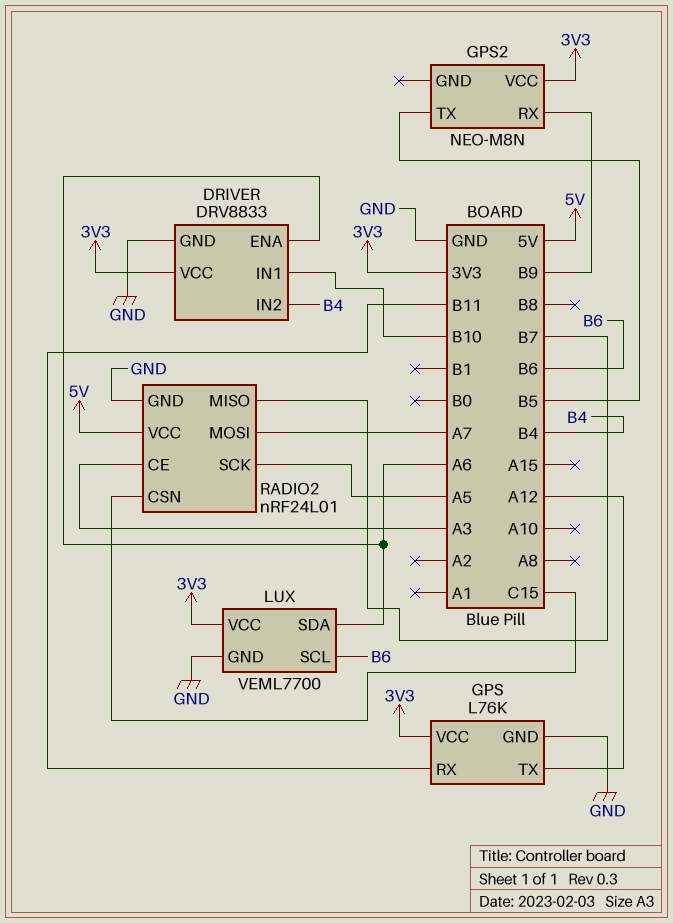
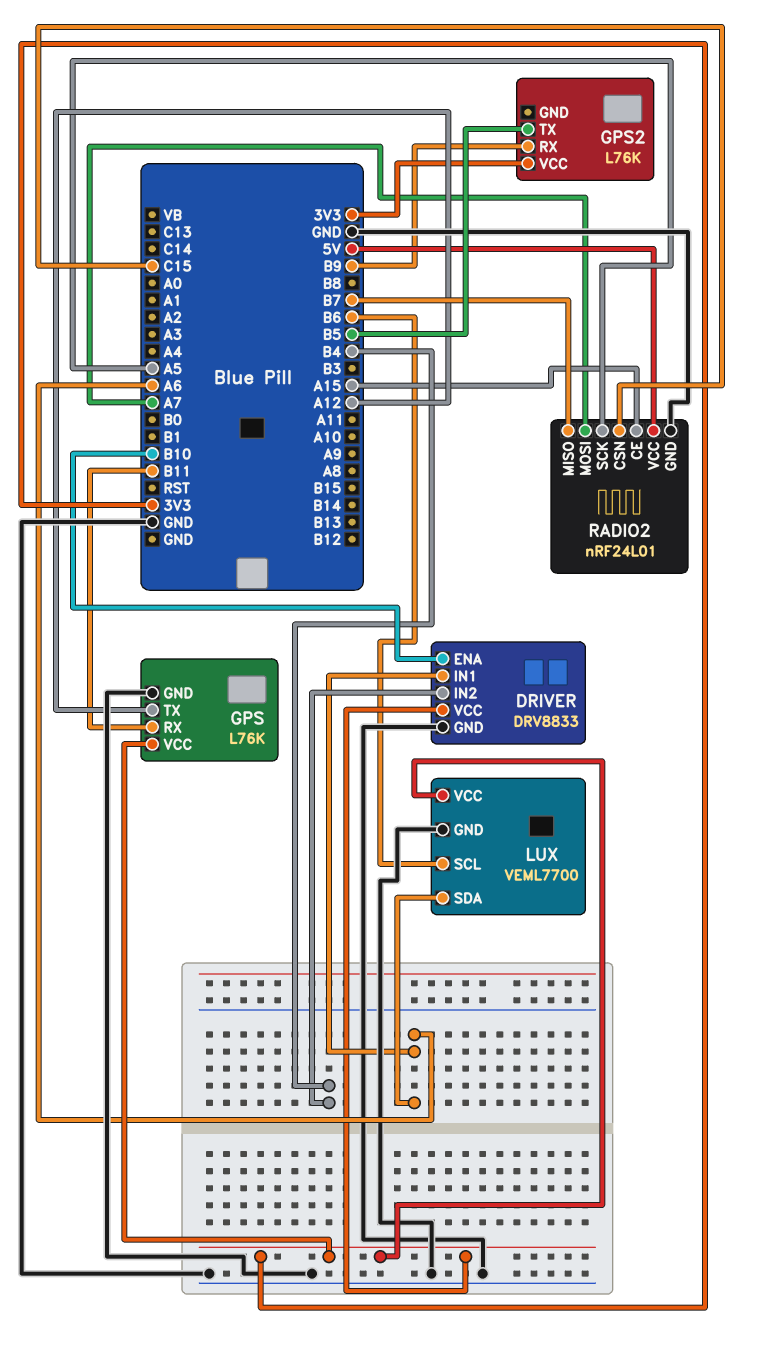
DRIVER pin ENA: A6 -> B10
DRIVER pin IN1: B10 -> A6
GPS2: NEO-M8N -> L76K
RADIO2 pin CE: A3 -> A15

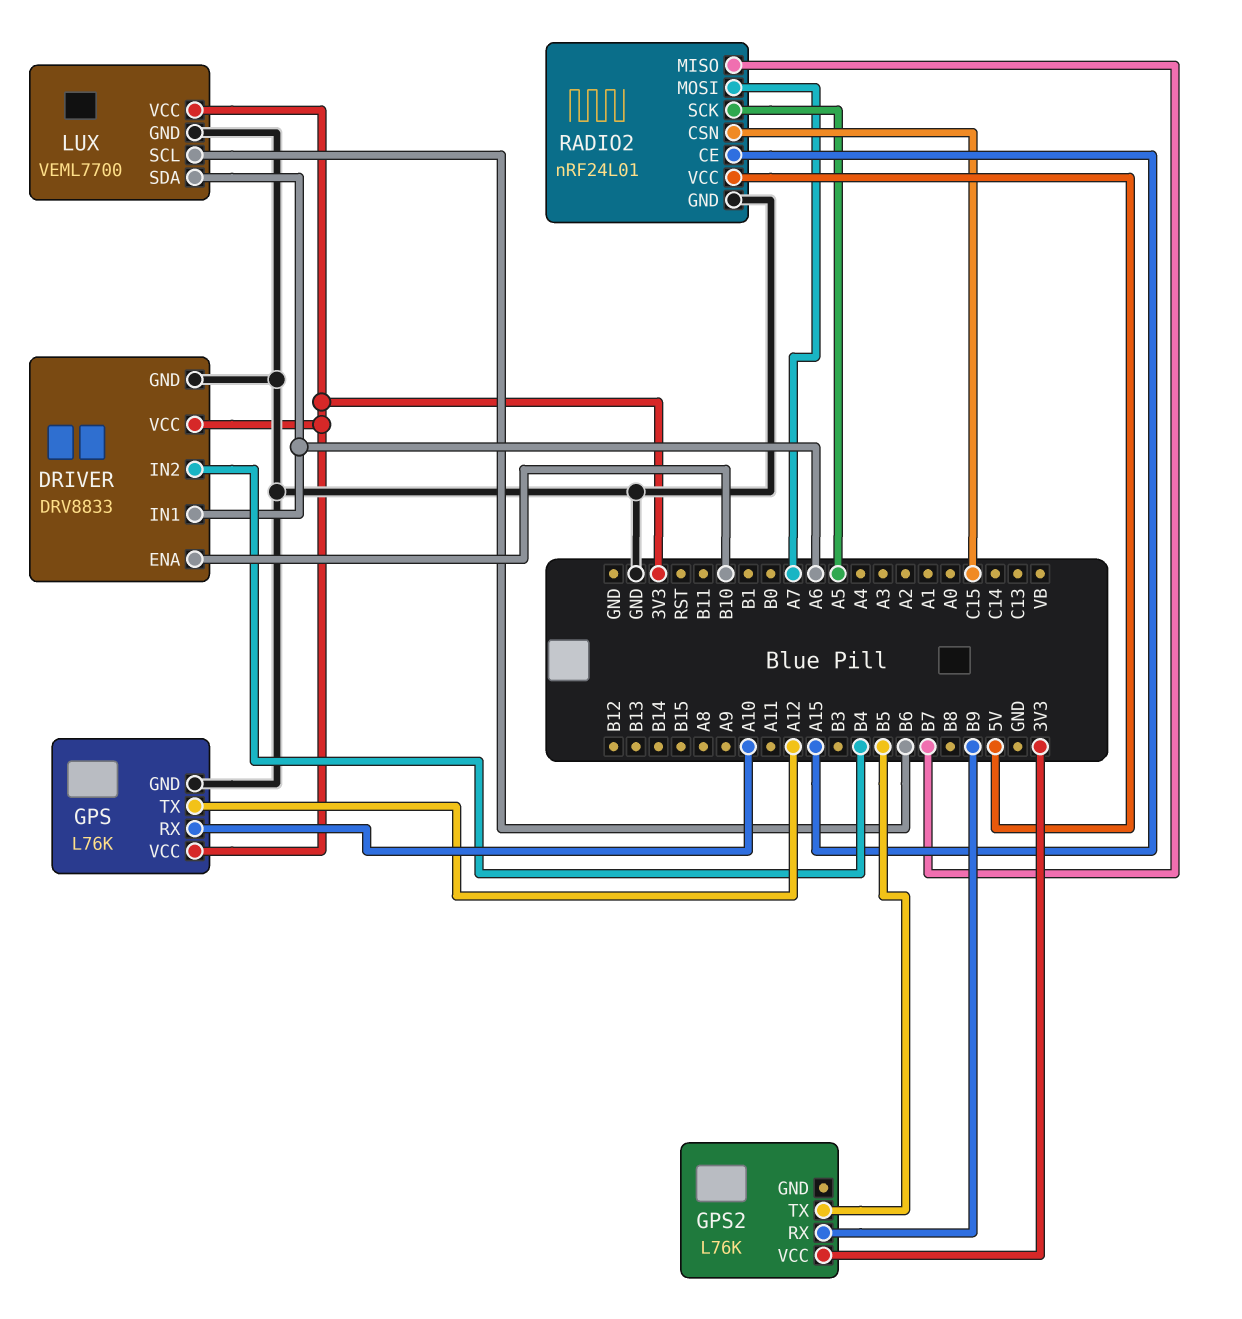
GPS pin RX: B11 -> A10

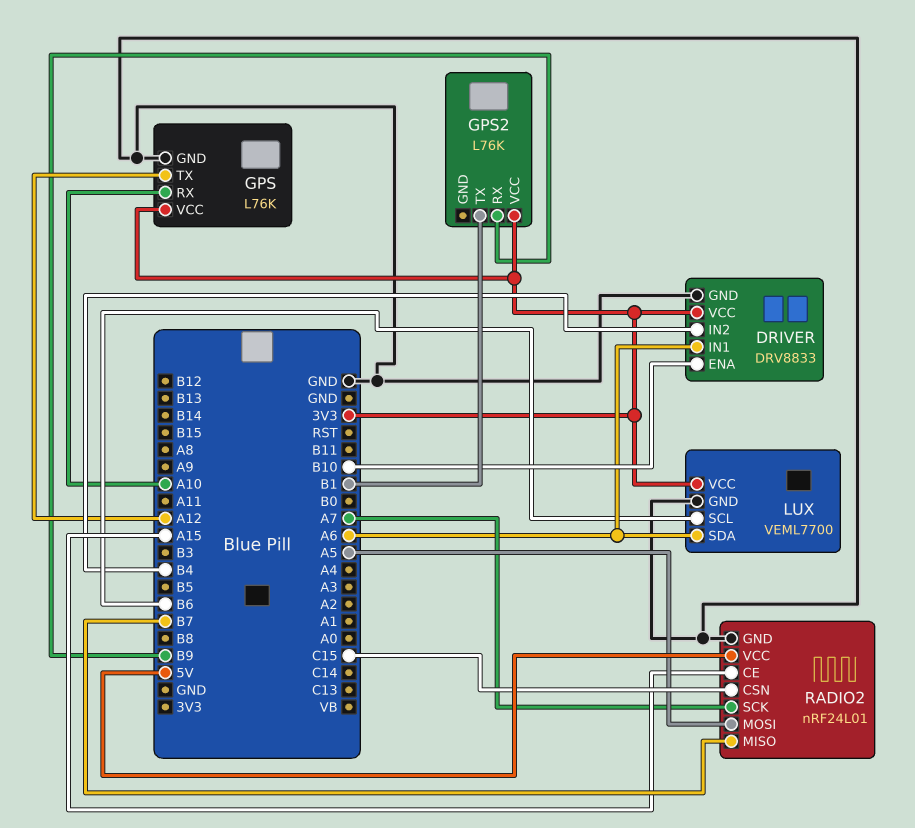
GPS2 pin TX: B5 -> B1
RADIO2 pin MOSI: A7 -> A5
RADIO2 pin SCK: A5 -> A7

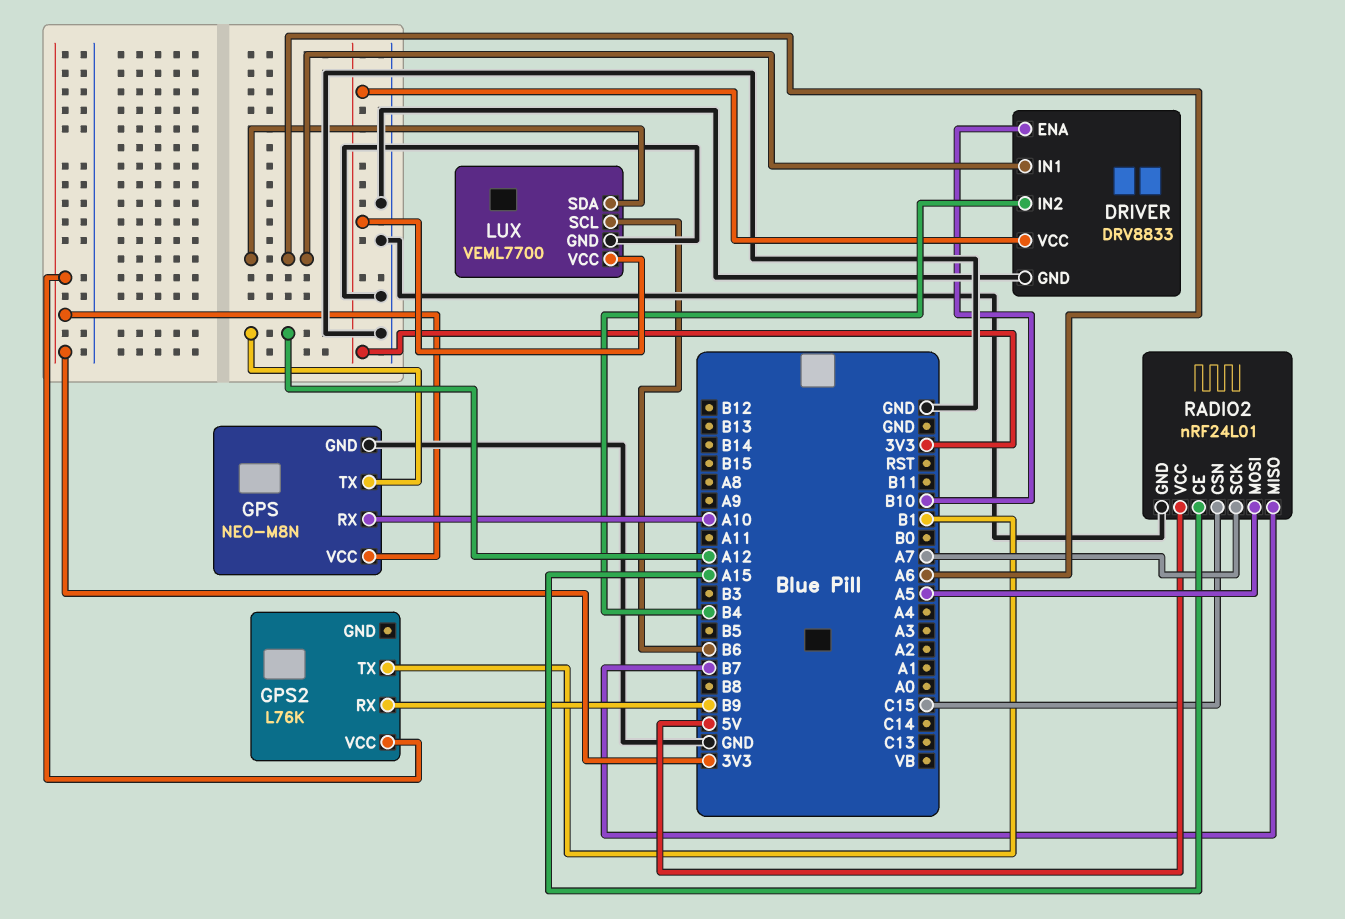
GPS: L76K -> NEO-M8N

